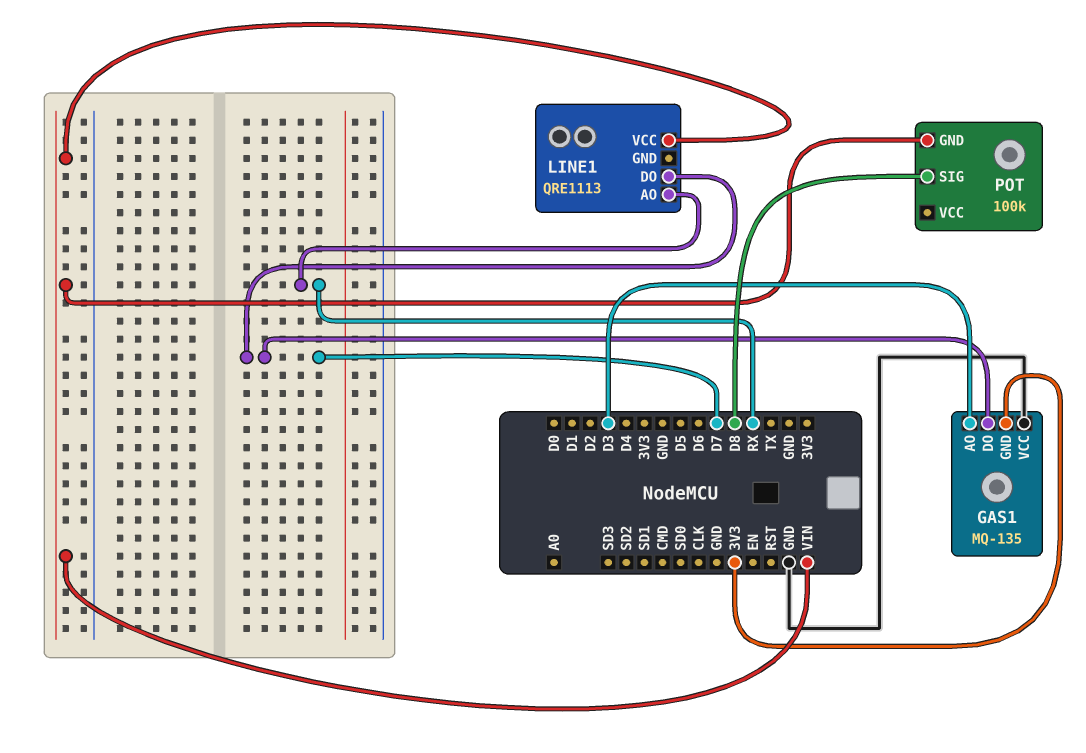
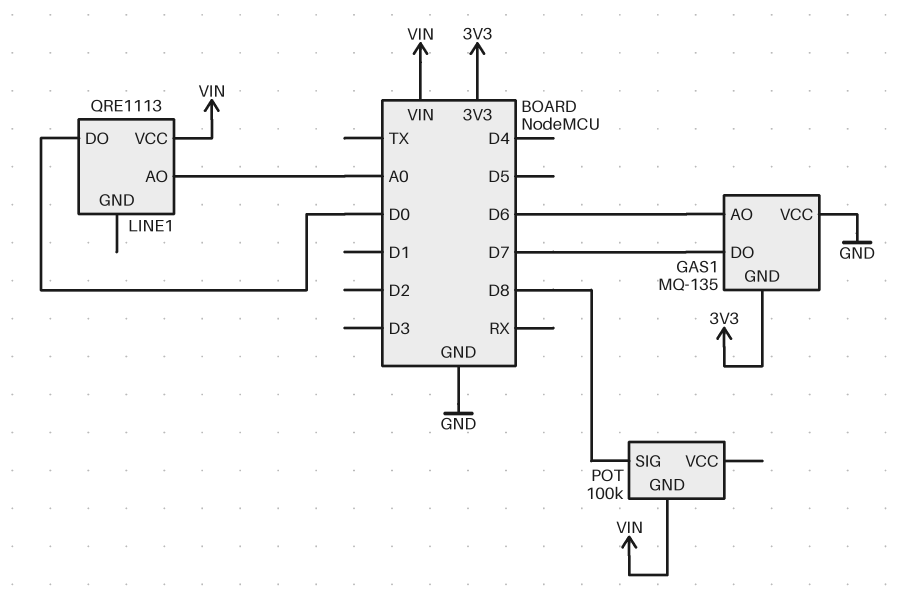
GAS1 pin AO: D3 -> D6
LINE1 pin AO: RX -> A0
LINE1 pin DO: D7 -> D0

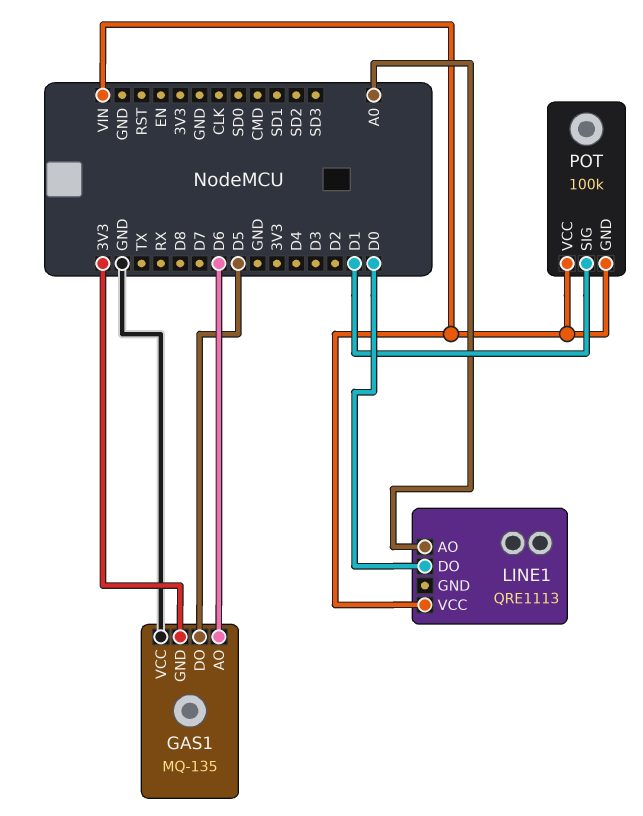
GAS1 pin DO: D7 -> D5
POT pin SIG: D8 -> D1
POT pin VCC: none -> VIN

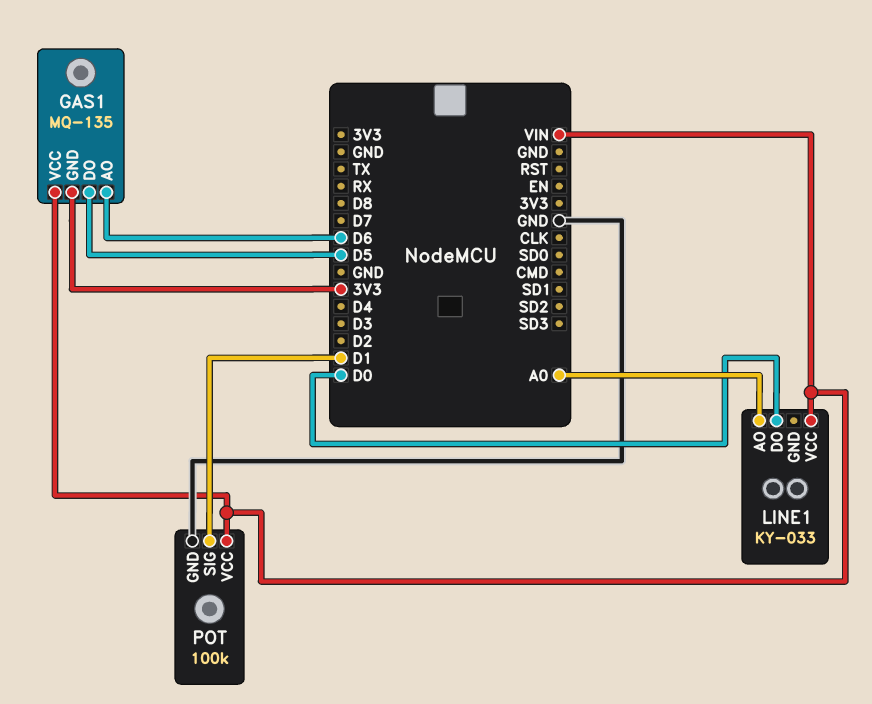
GAS1 pin VCC: GND -> VIN
LINE1: QRE1113 -> KY-033
POT pin GND: VIN -> GND

